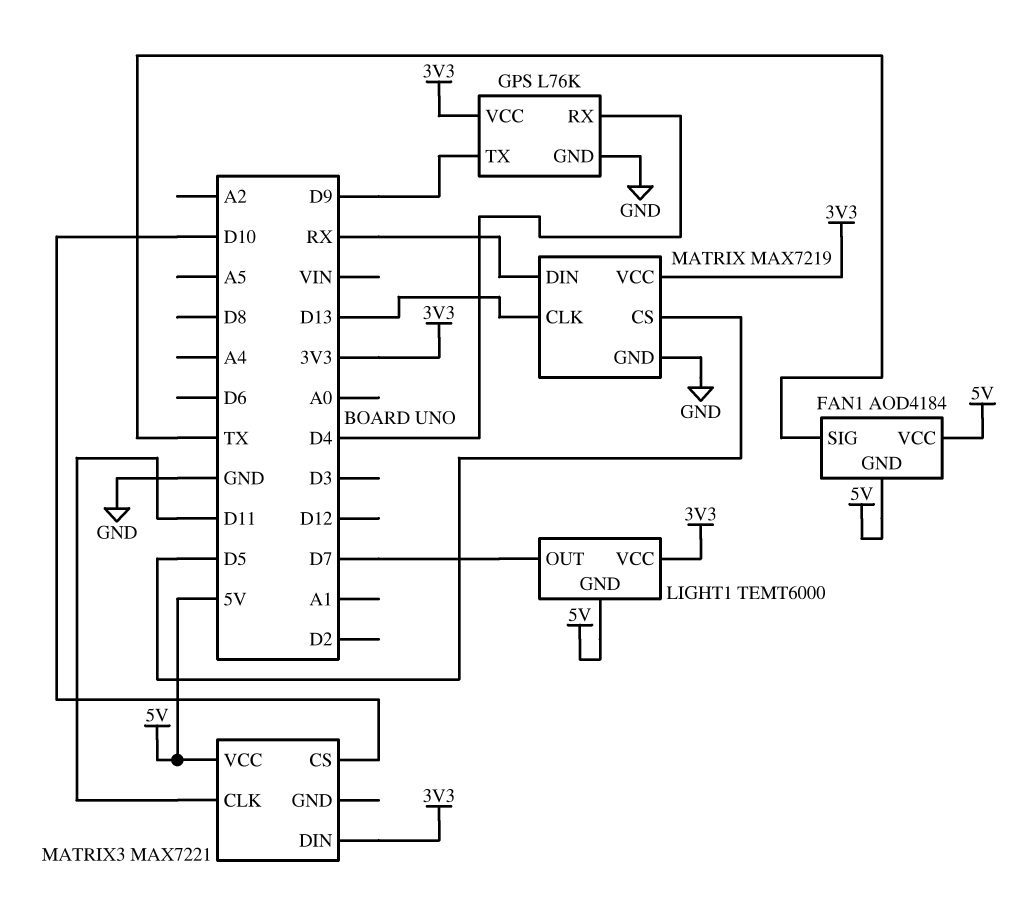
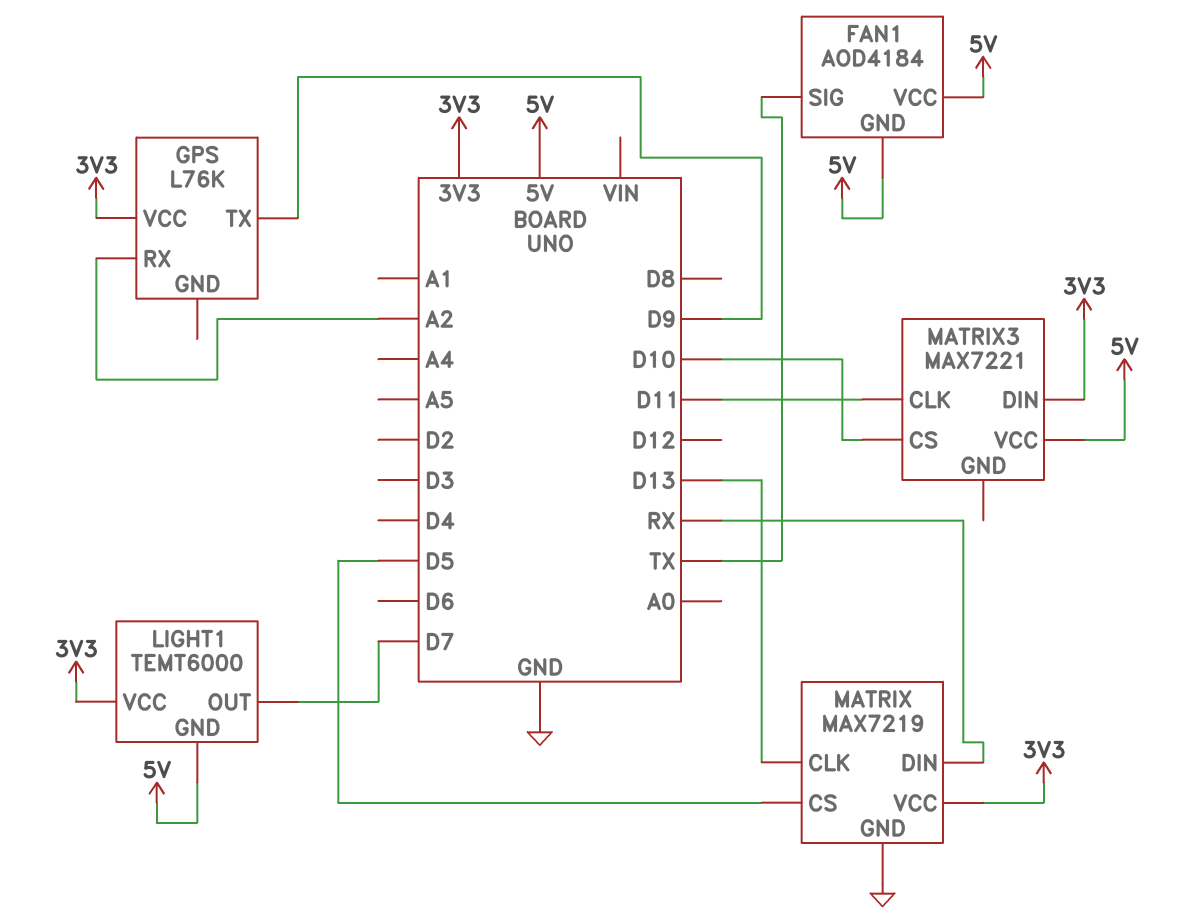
GPS pin GND: GND -> none
GPS pin RX: D4 -> A2

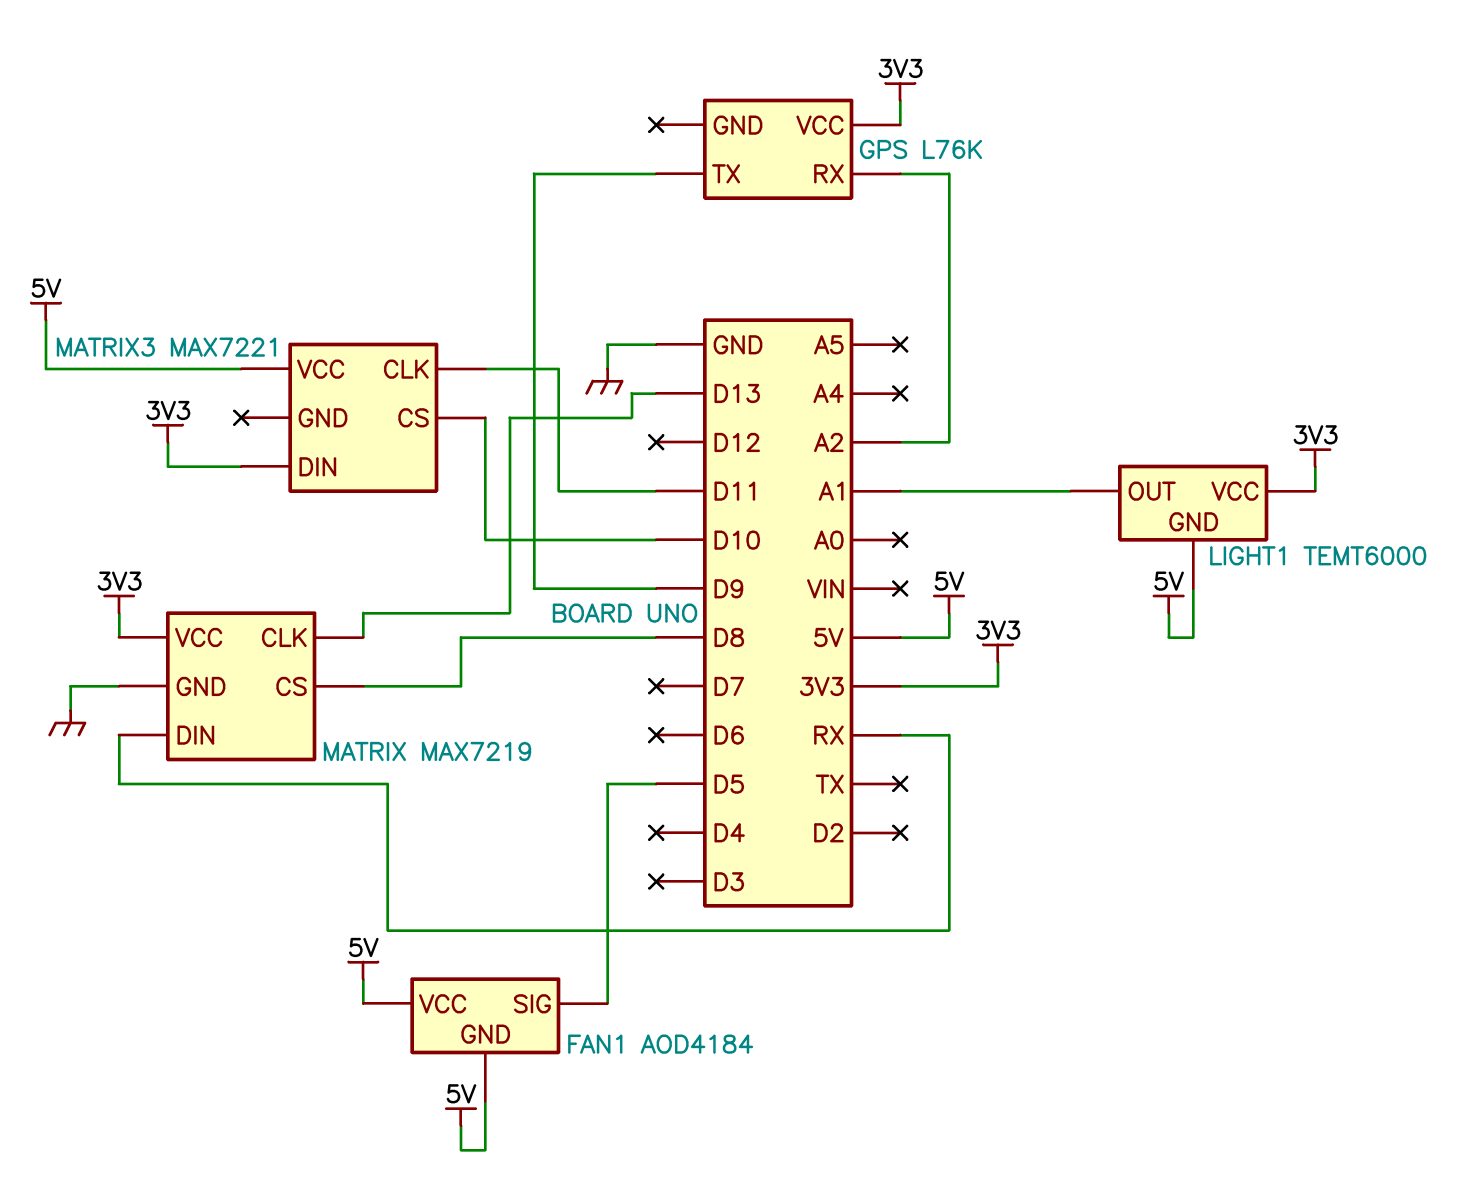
FAN1 pin SIG: TX -> D5
LIGHT1 pin OUT: D7 -> A1
MATRIX pin CS: D5 -> D8

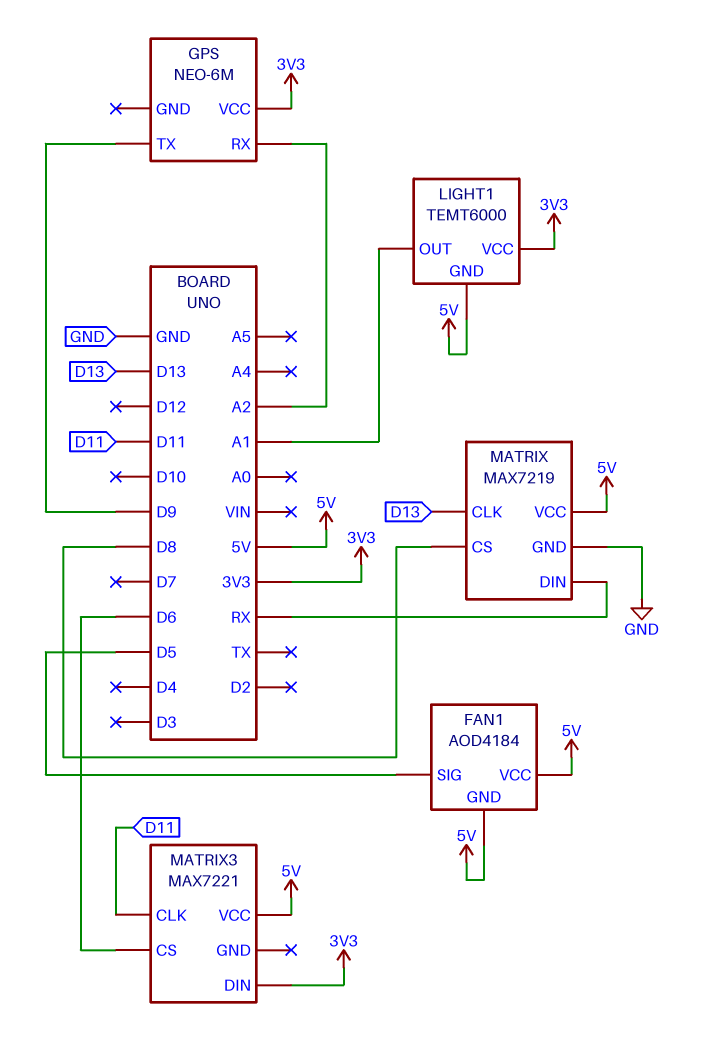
GPS: L76K -> NEO-6M
MATRIX pin VCC: 3V3 -> 5V
MATRIX3 pin CS: D10 -> D6

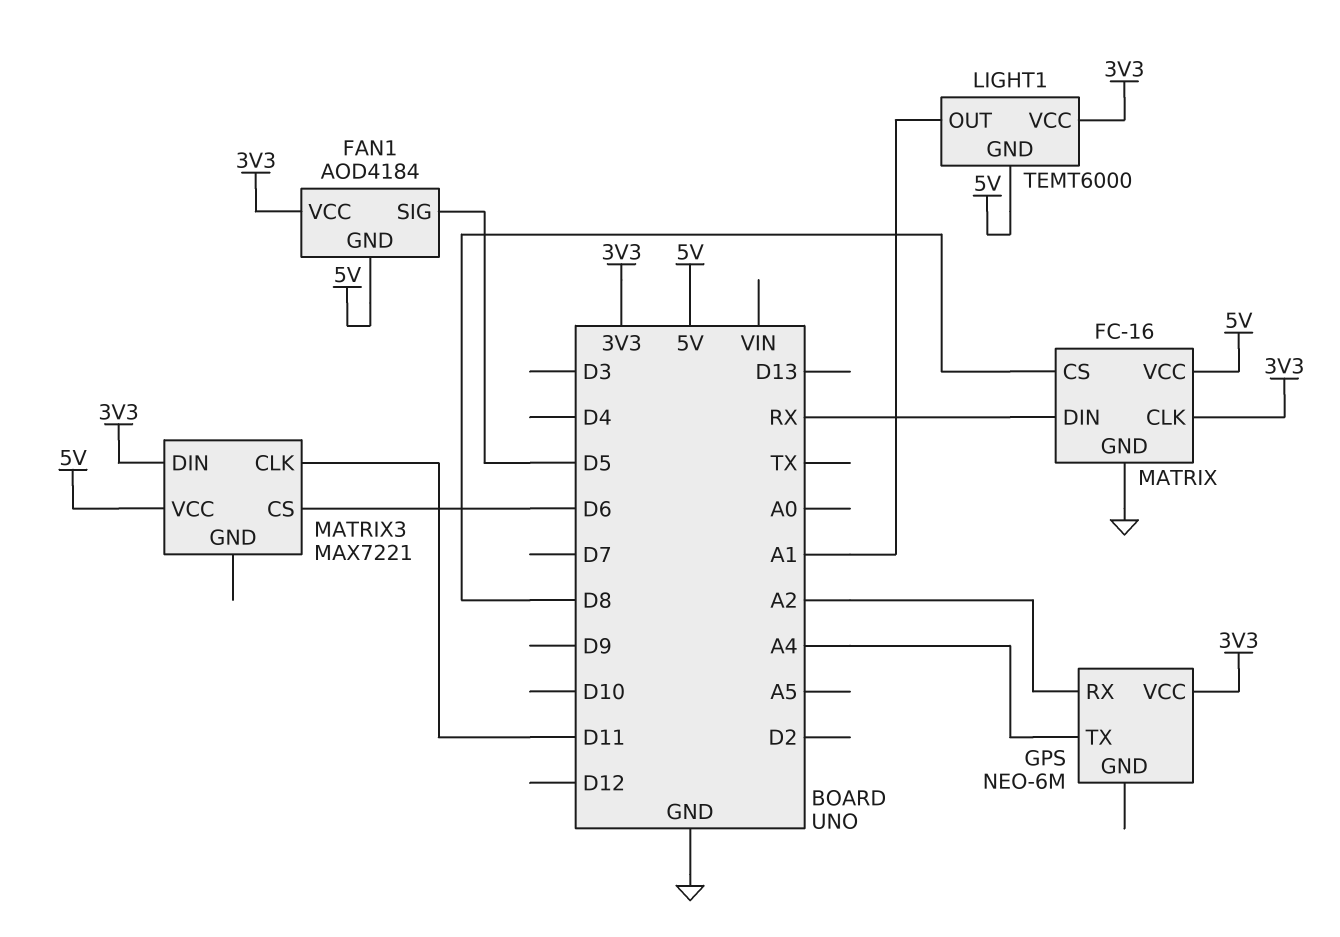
FAN1 pin VCC: 5V -> 3V3
GPS pin TX: D9 -> A4
MATRIX: MAX7219 -> FC-16
MATRIX pin CLK: D13 -> 3V3

